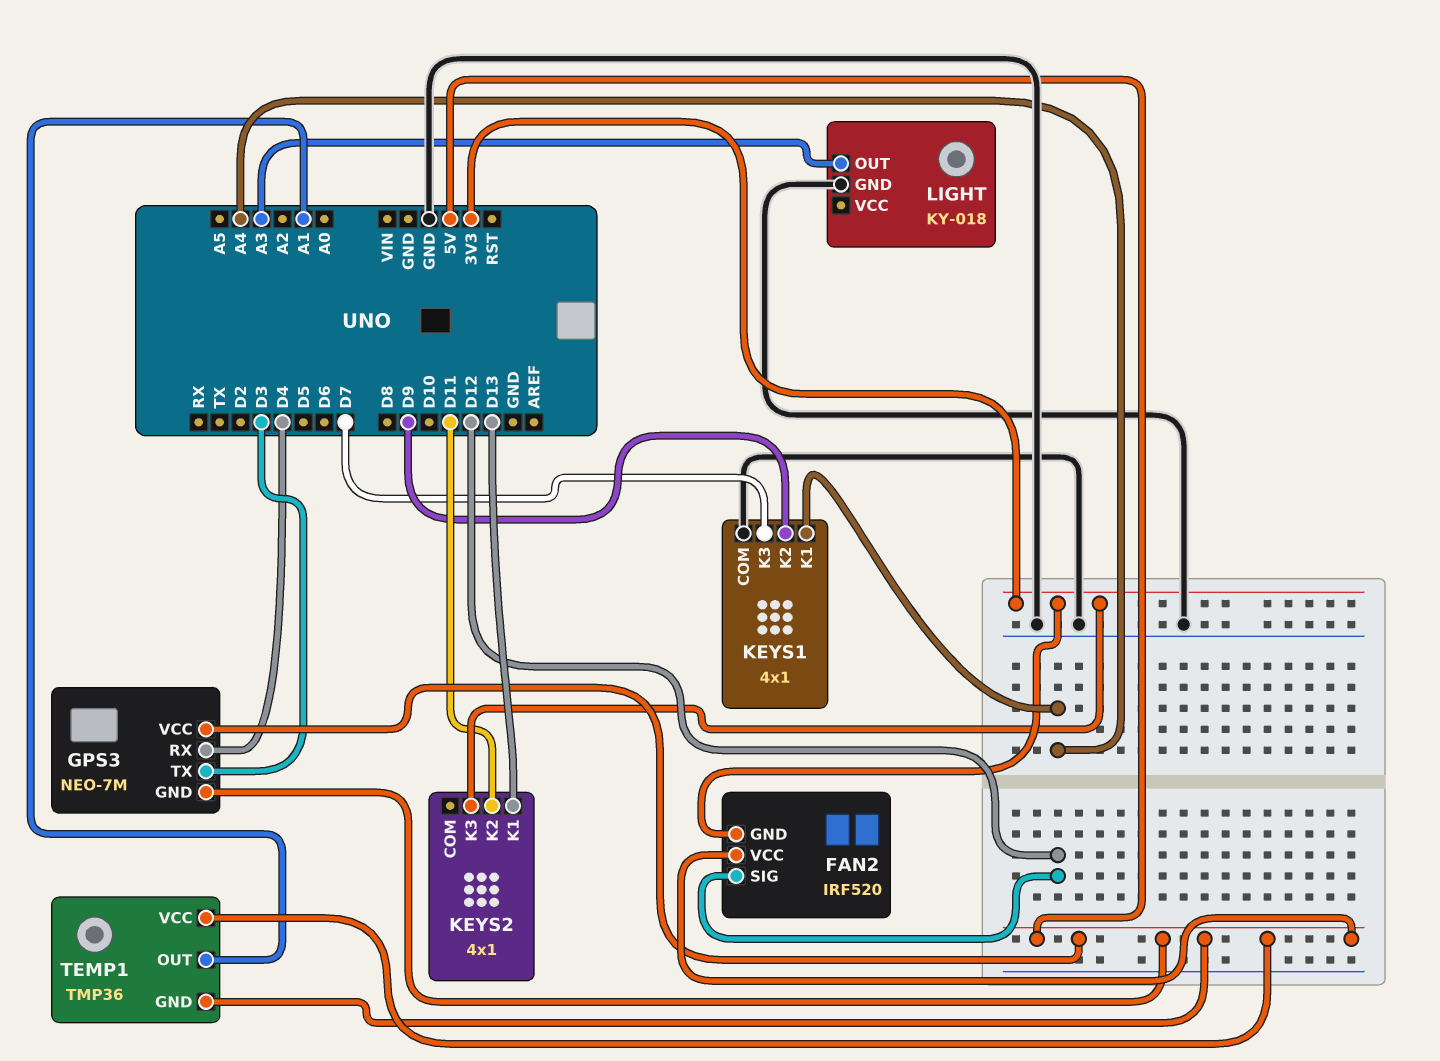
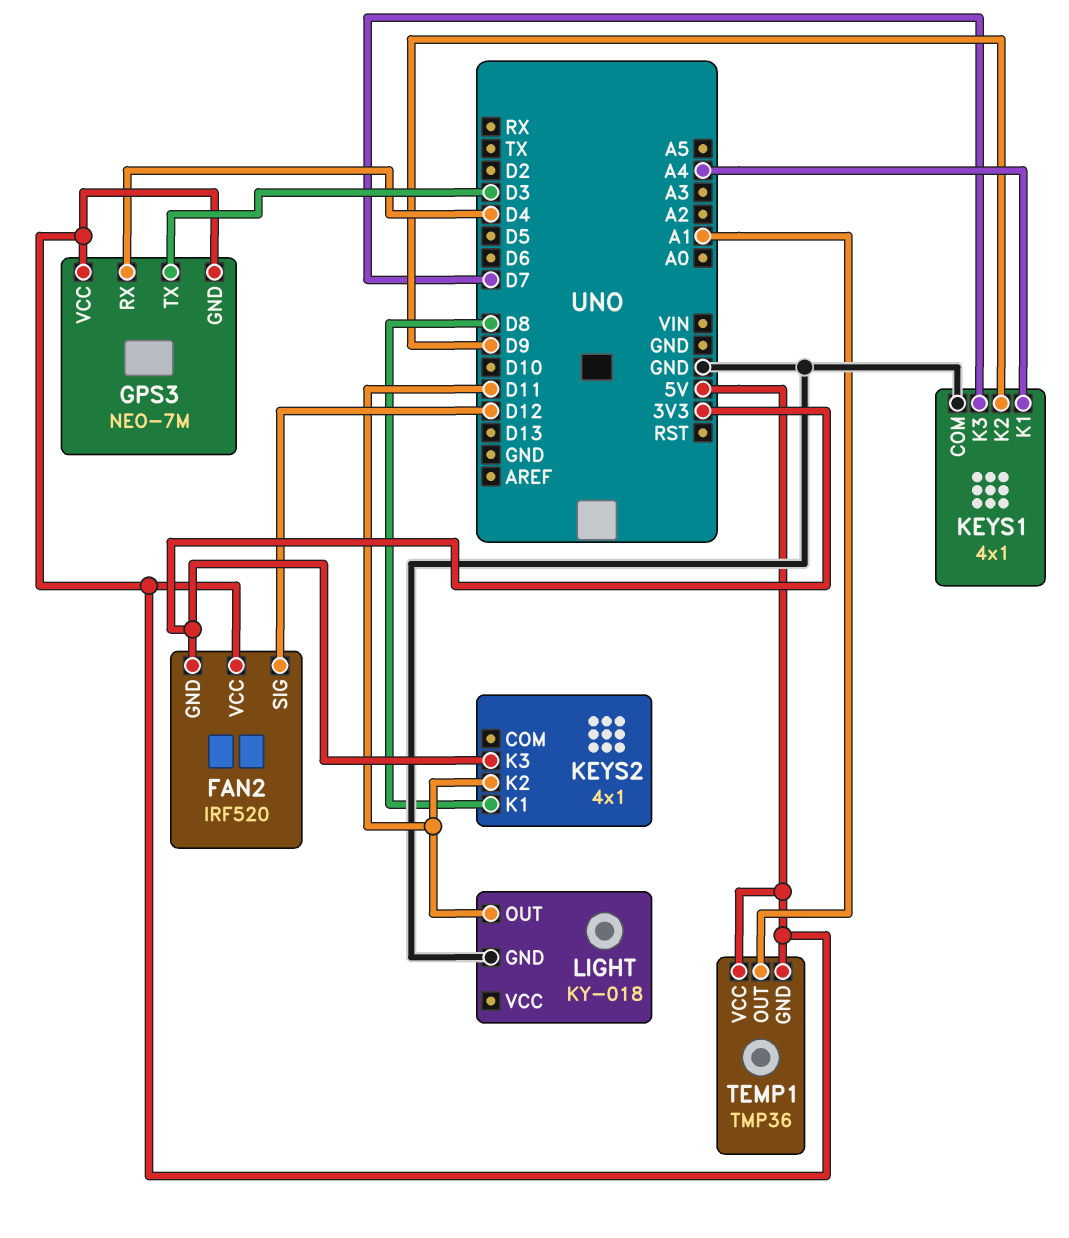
KEYS2 pin K1: D13 -> D8
LIGHT pin OUT: A3 -> D11

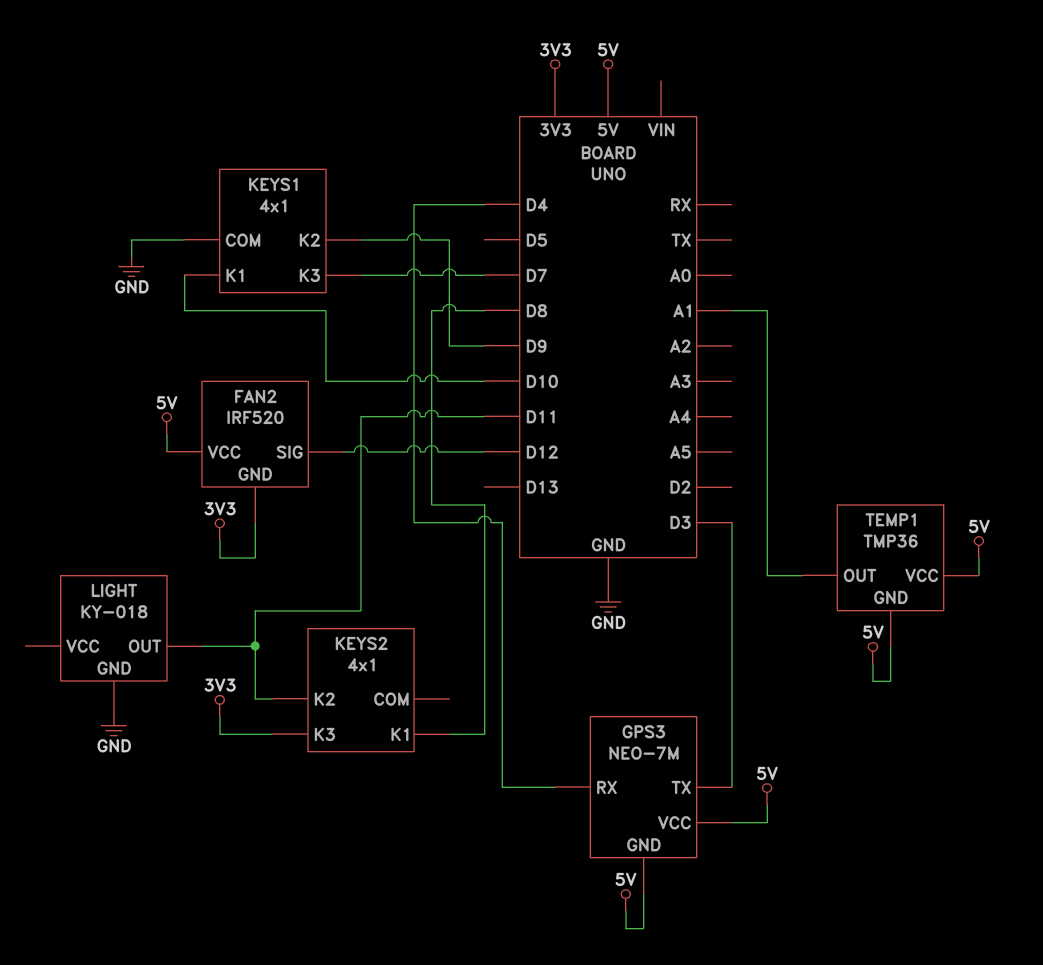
KEYS1 pin K1: A4 -> D10

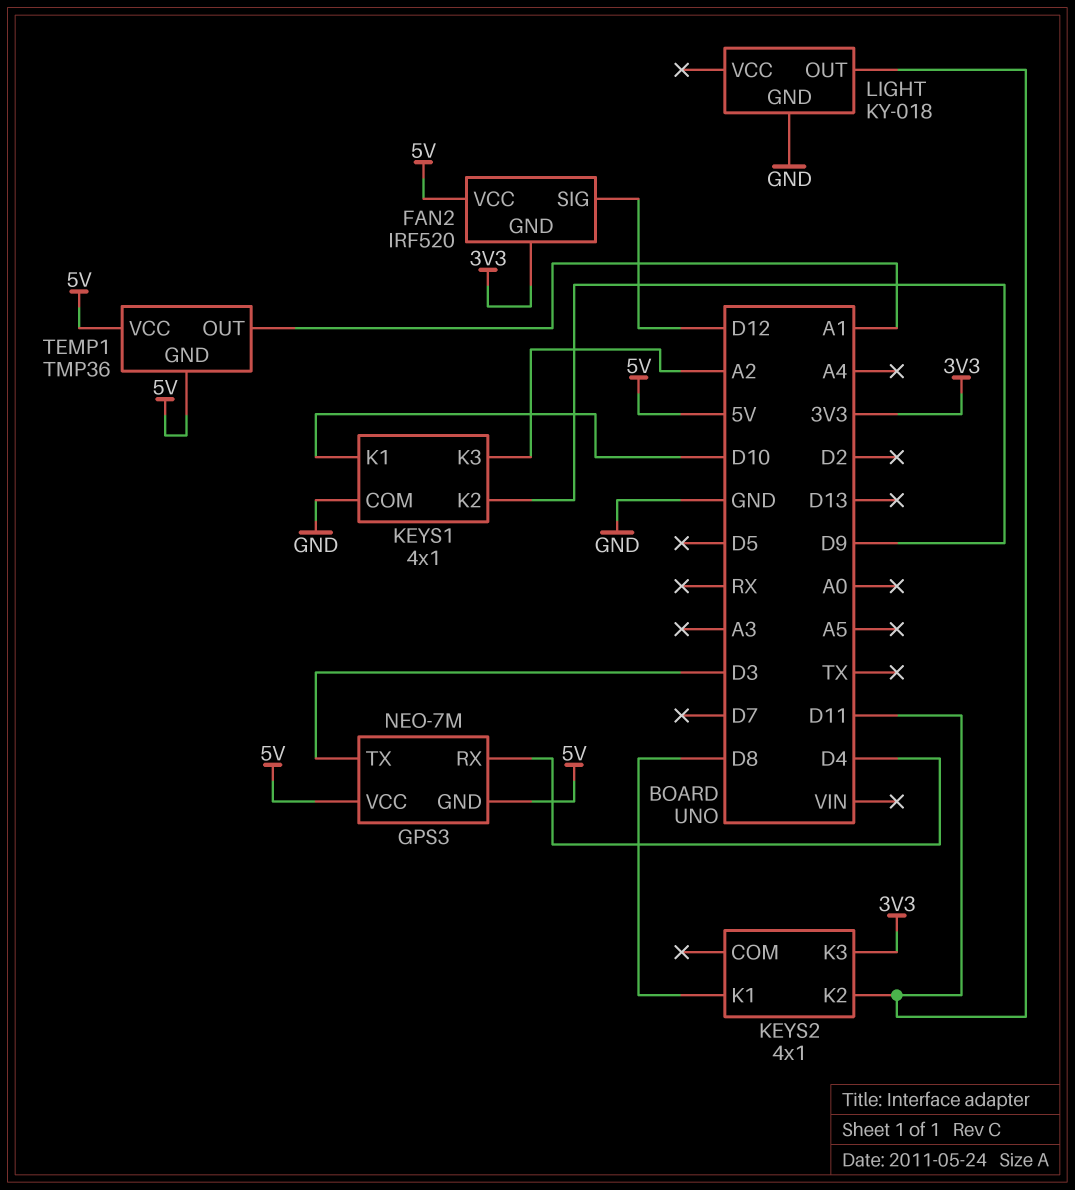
KEYS1 pin K3: D7 -> A2

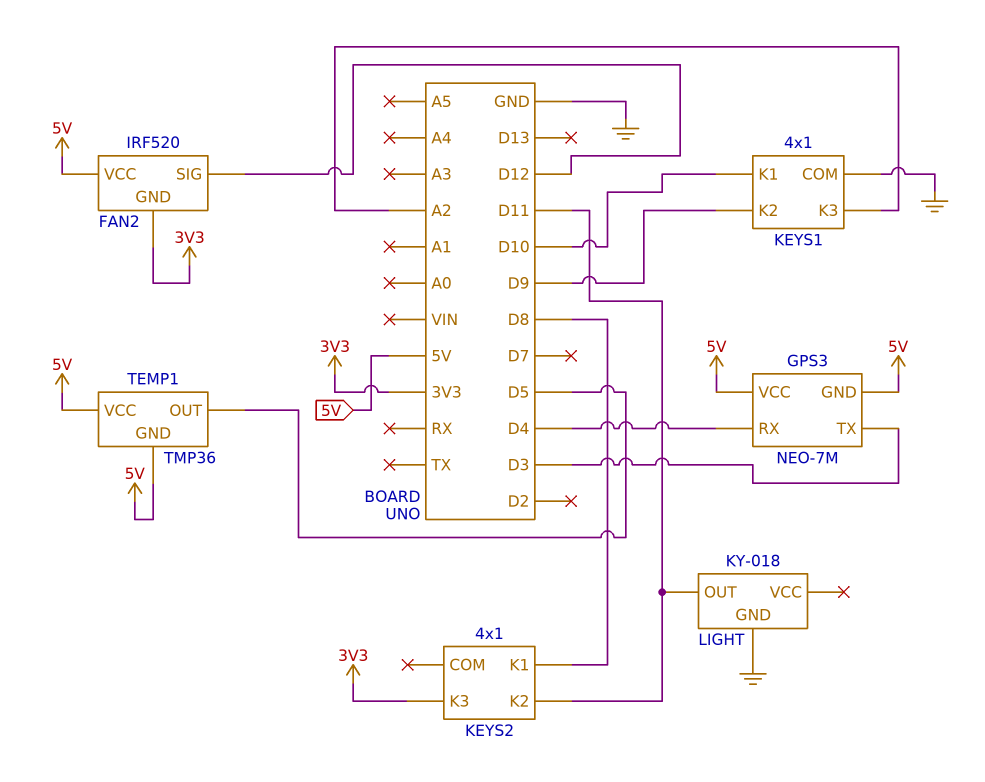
TEMP1 pin OUT: A1 -> D5

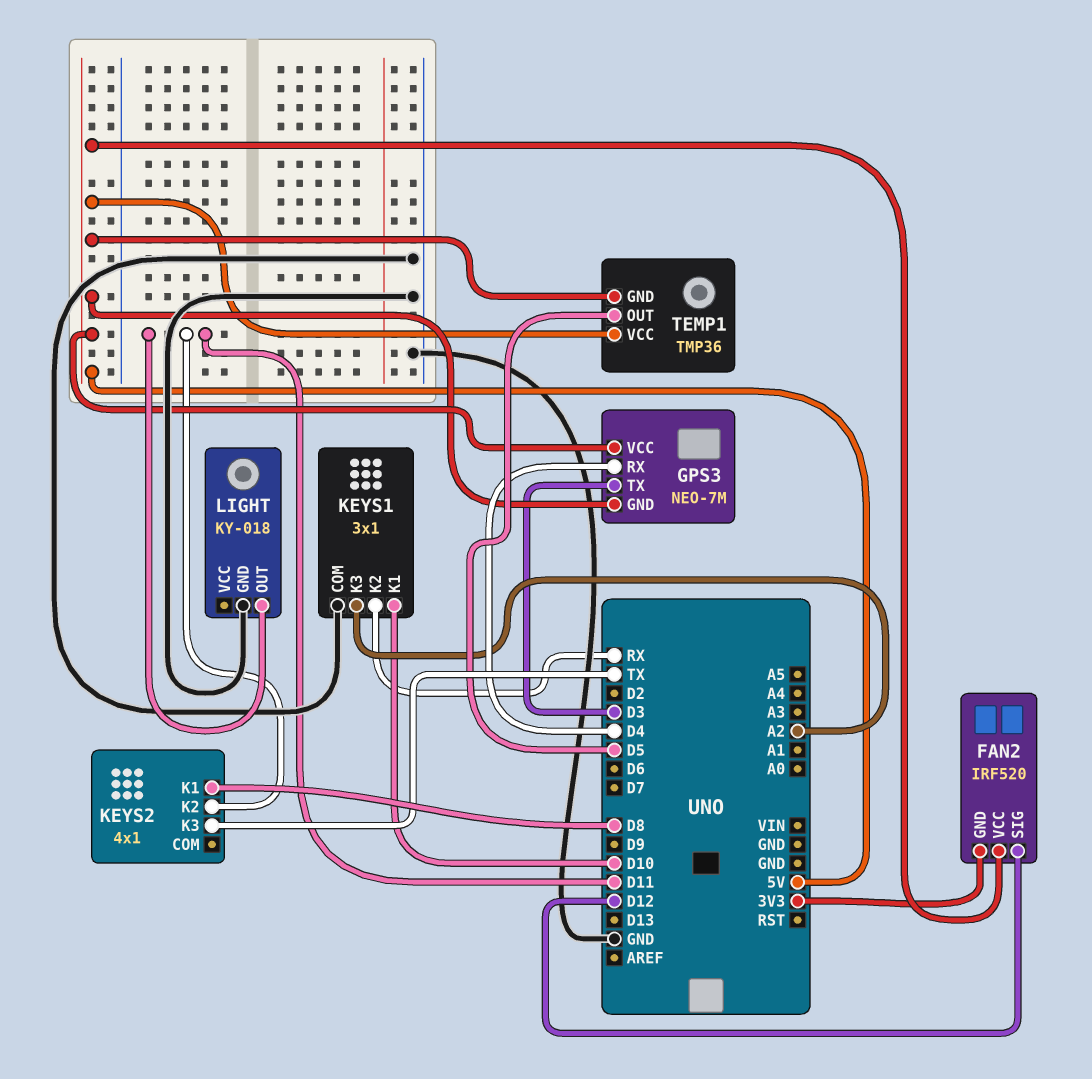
KEYS1: 4x1 -> 3x1
KEYS1 pin K2: D9 -> RX
KEYS2 pin K3: 3V3 -> TX

